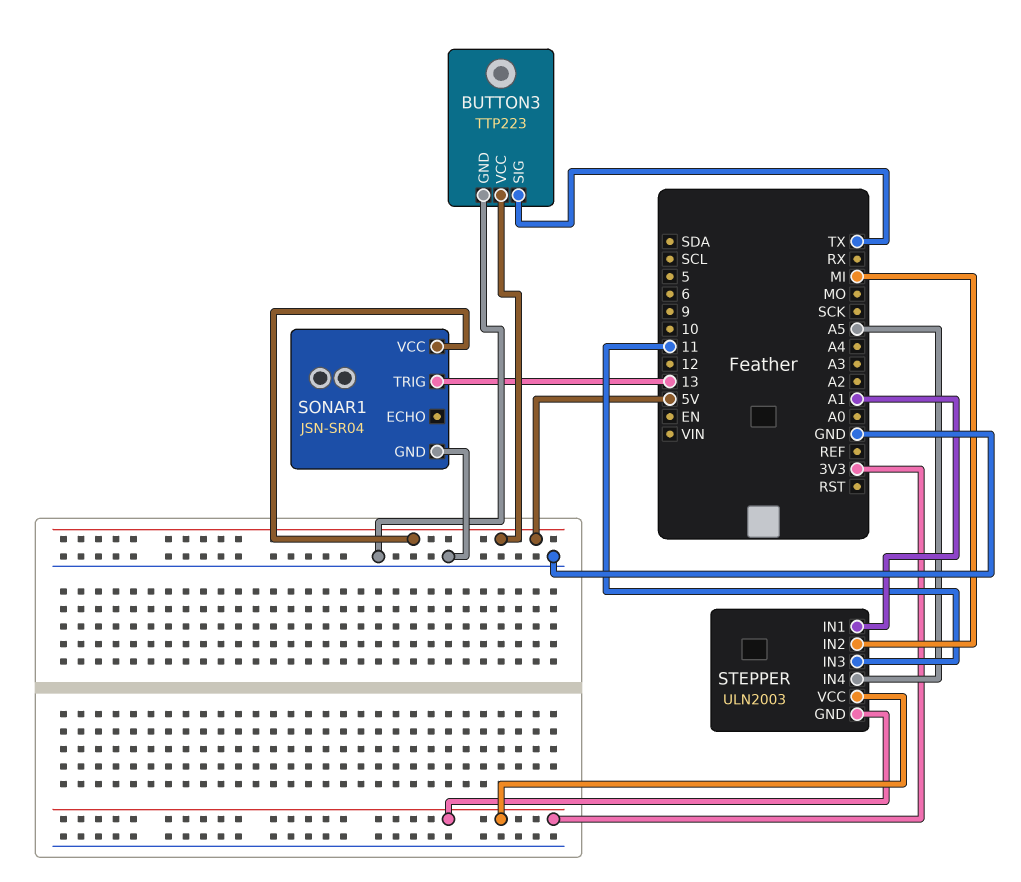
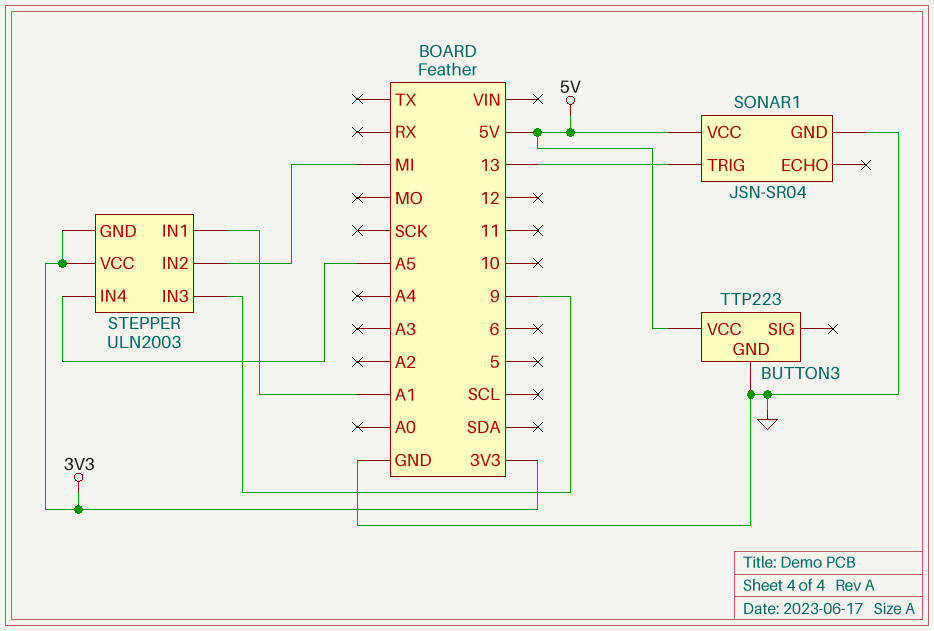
BUTTON3 pin SIG: TX -> none
STEPPER pin IN3: 11 -> 9

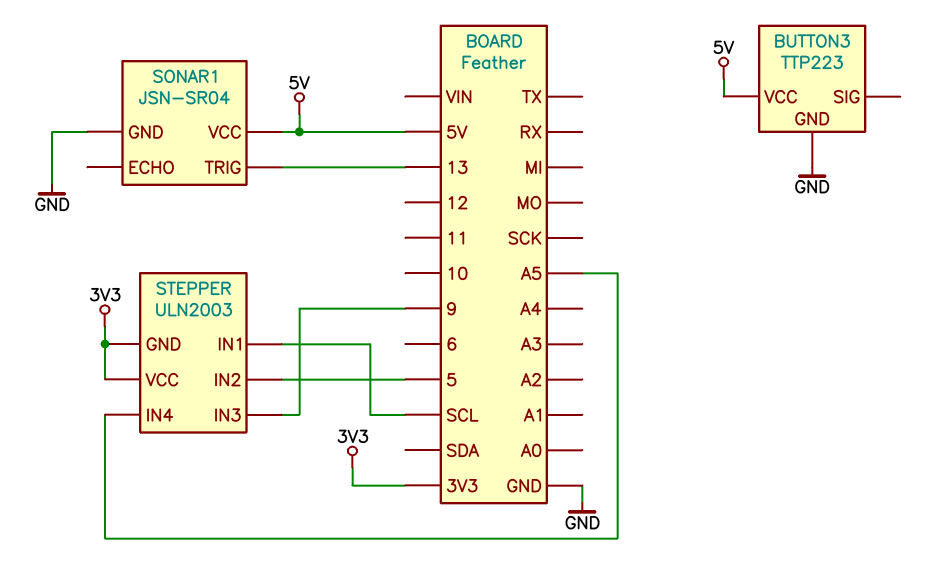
STEPPER pin IN1: A1 -> SCL
STEPPER pin IN2: MI -> 5

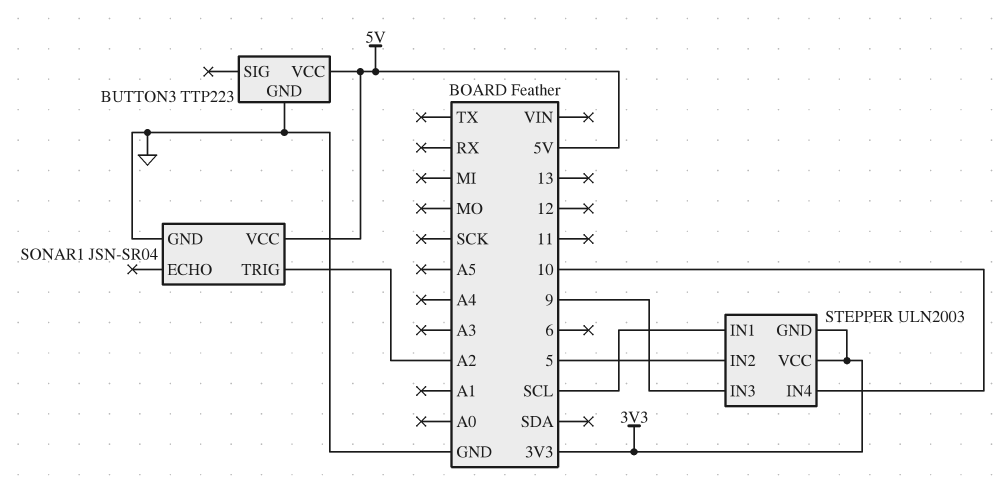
SONAR1 pin TRIG: 13 -> A2
STEPPER pin IN4: A5 -> 10

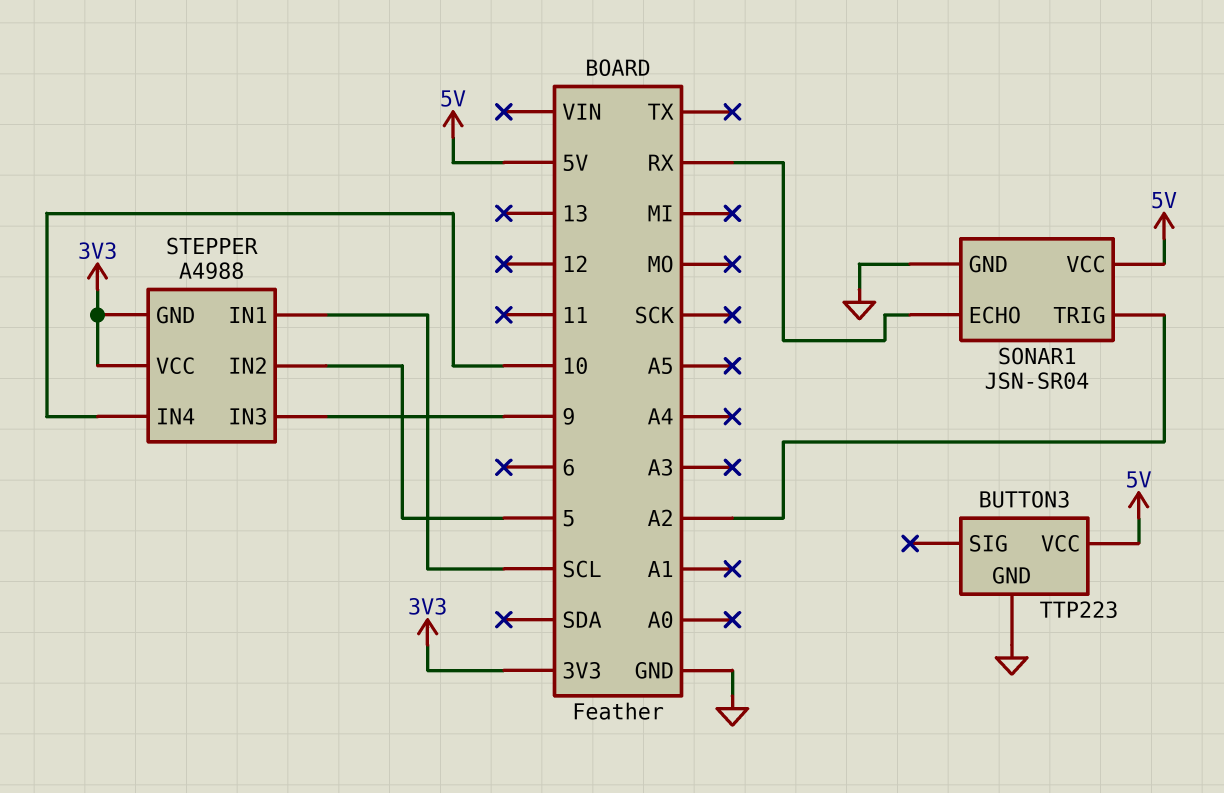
SONAR1 pin ECHO: none -> RX
STEPPER: ULN2003 -> A4988

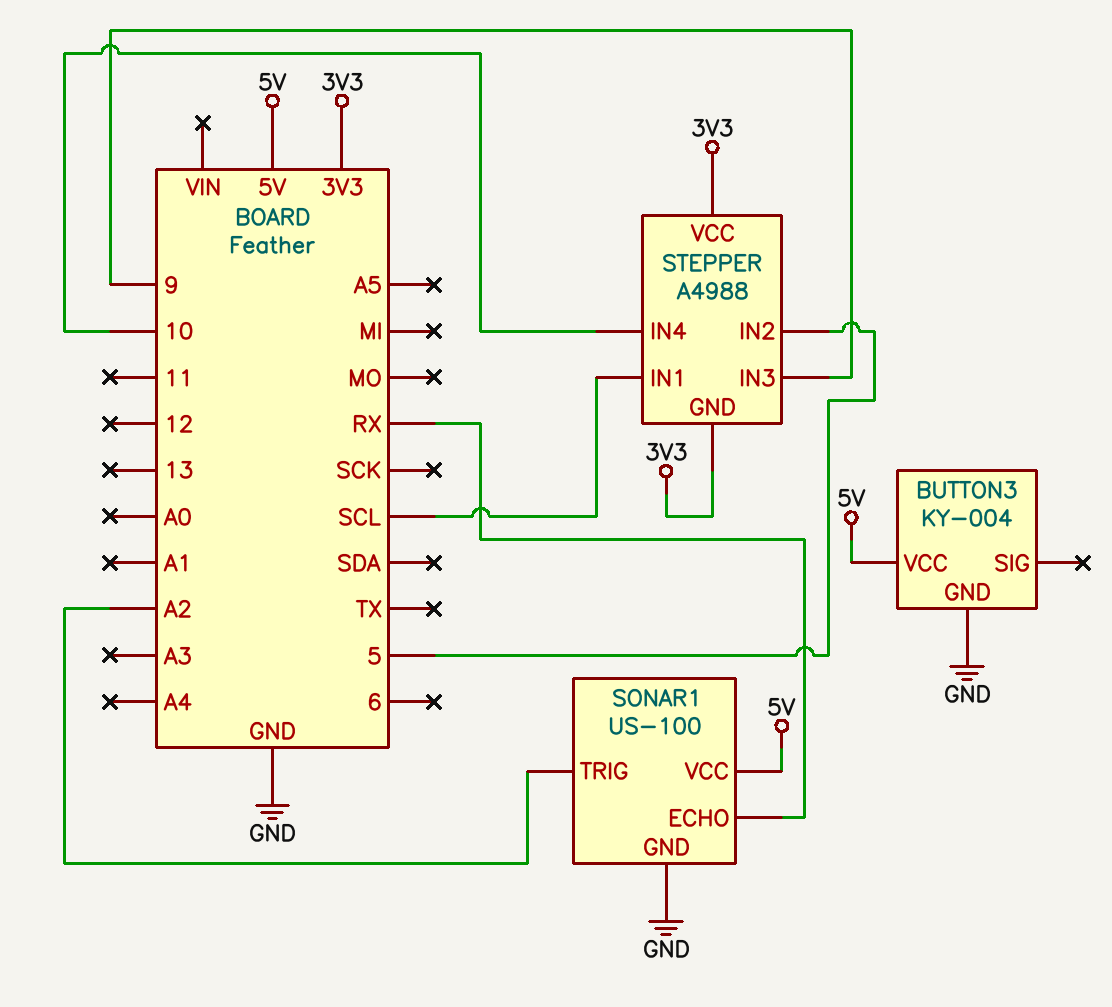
BUTTON3: TTP223 -> KY-004
SONAR1: JSN-SR04 -> US-100

